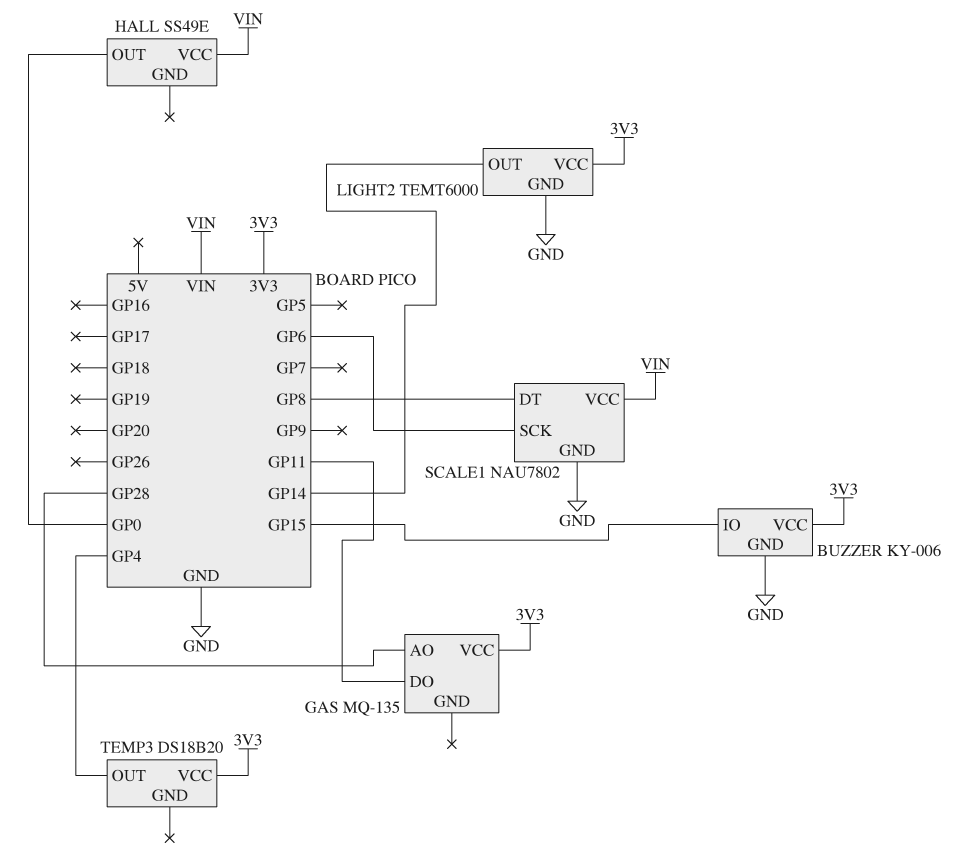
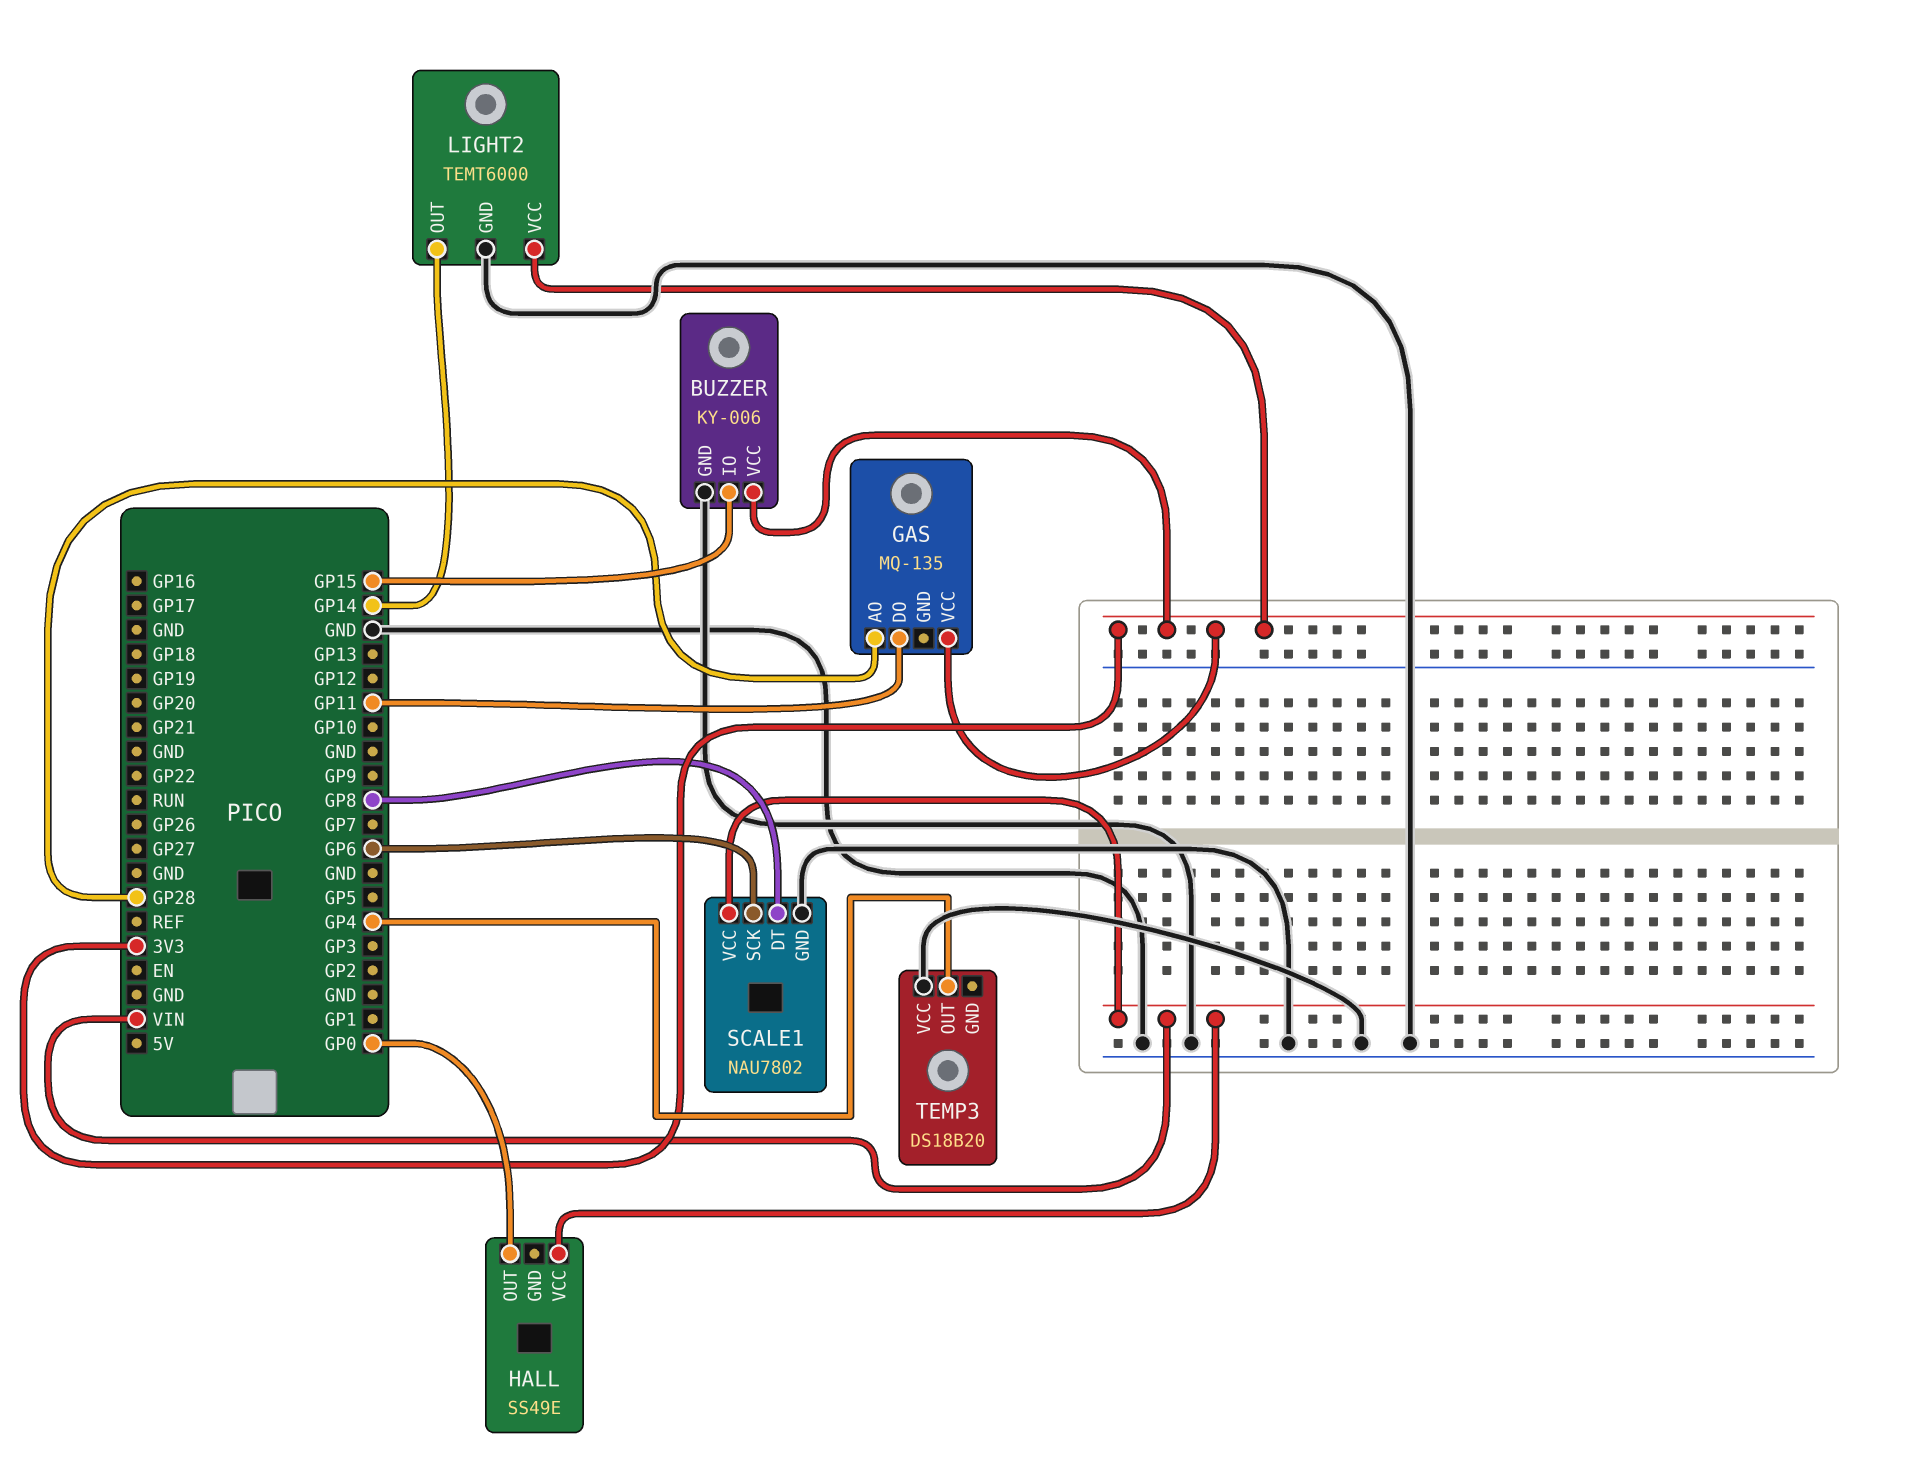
TEMP3 pin VCC: 3V3 -> GND

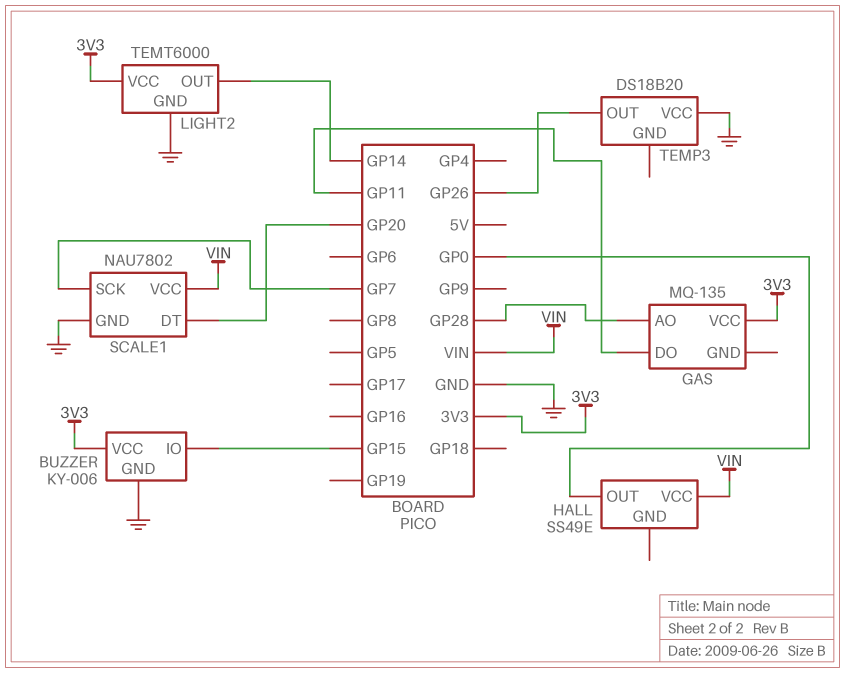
SCALE1 pin DT: GP8 -> GP20
SCALE1 pin SCK: GP6 -> GP7
TEMP3 pin OUT: GP4 -> GP26

